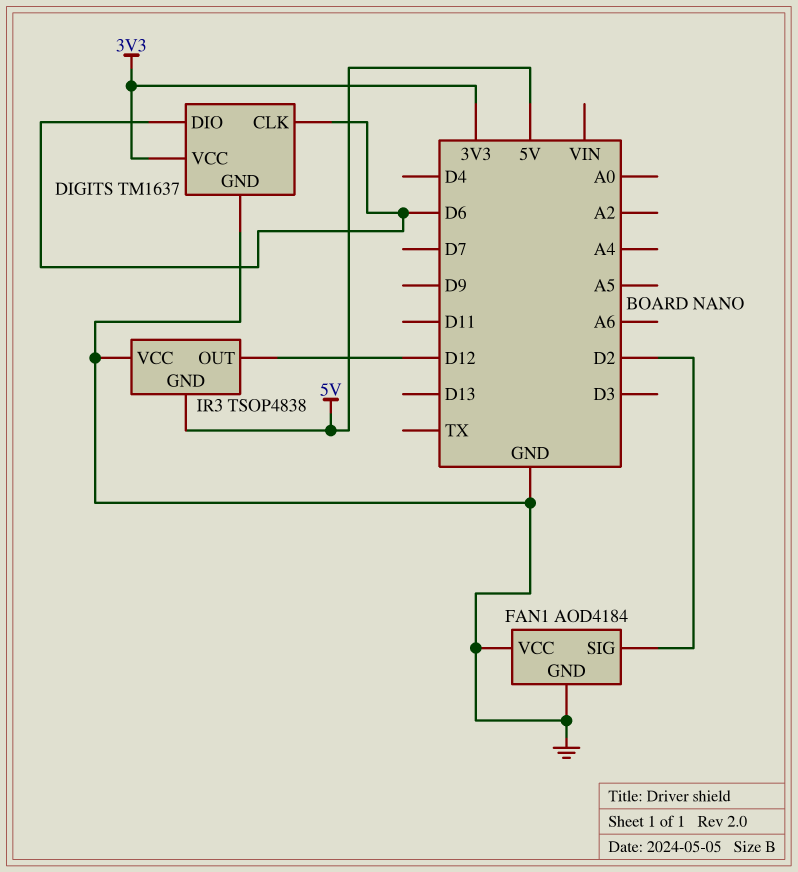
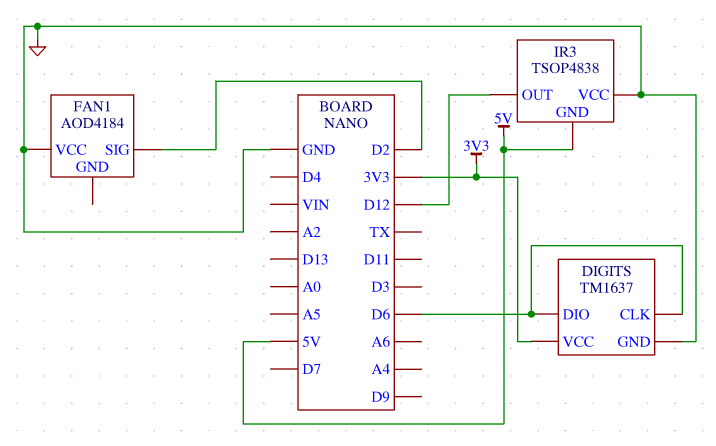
FAN1 pin GND: GND -> none

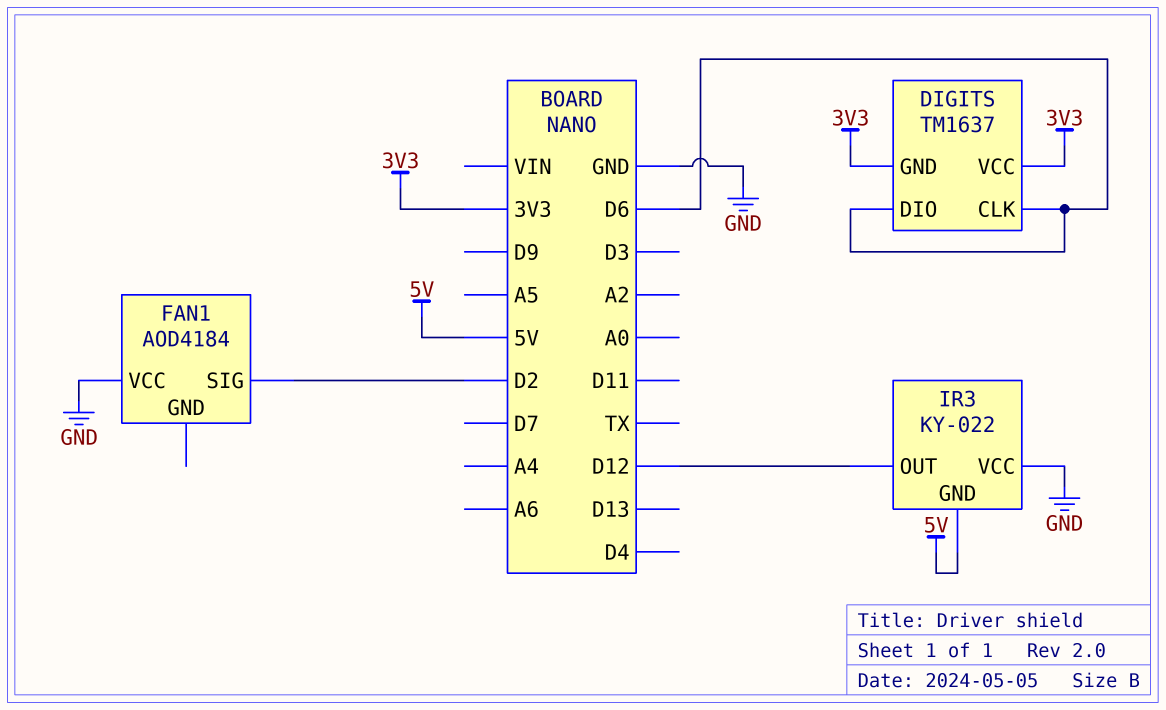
DIGITS pin GND: GND -> 3V3
IR3: TSOP4838 -> KY-022

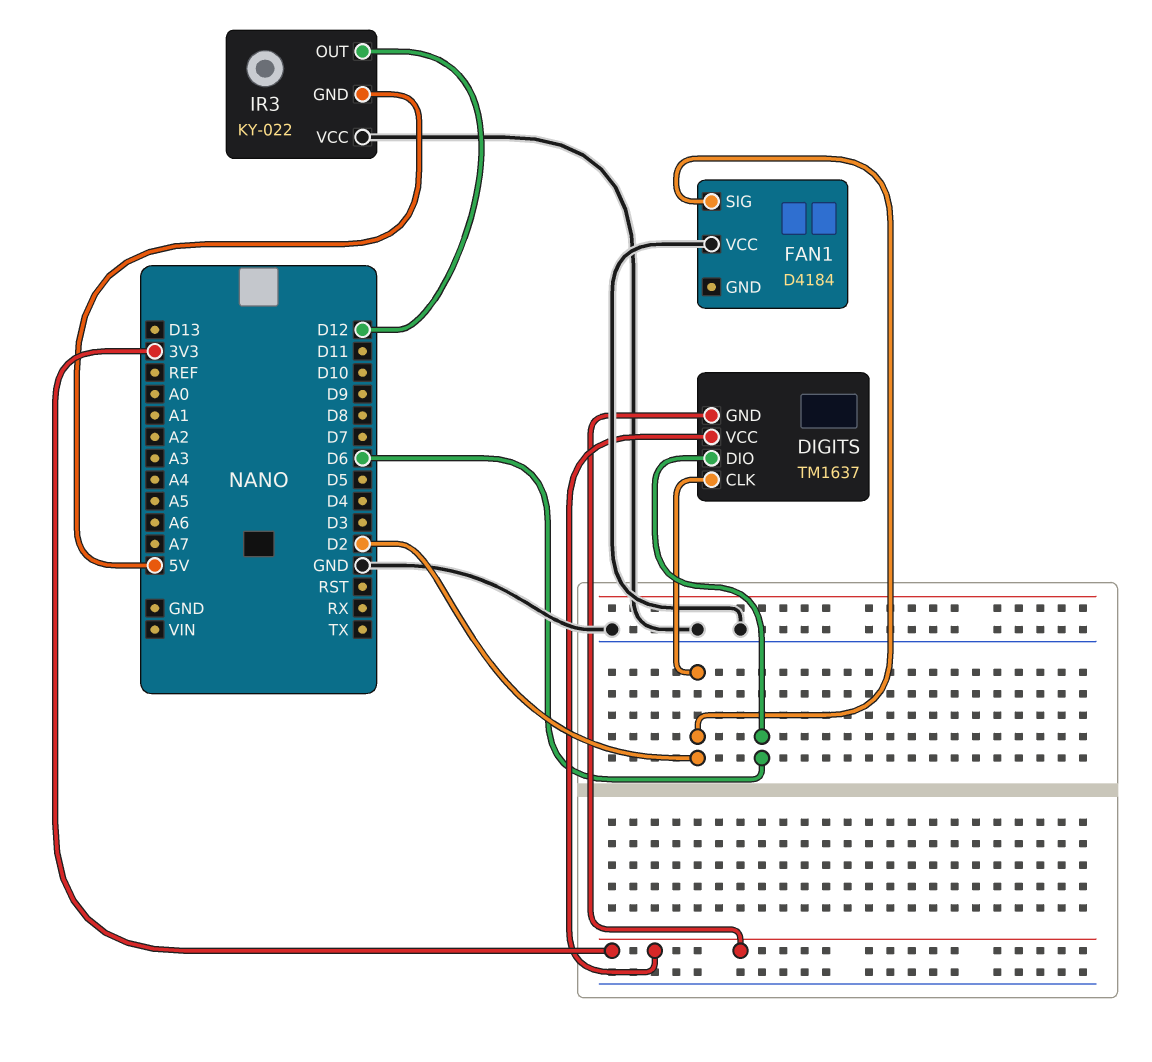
DIGITS pin CLK: D6 -> D2
FAN1: AOD4184 -> D4184

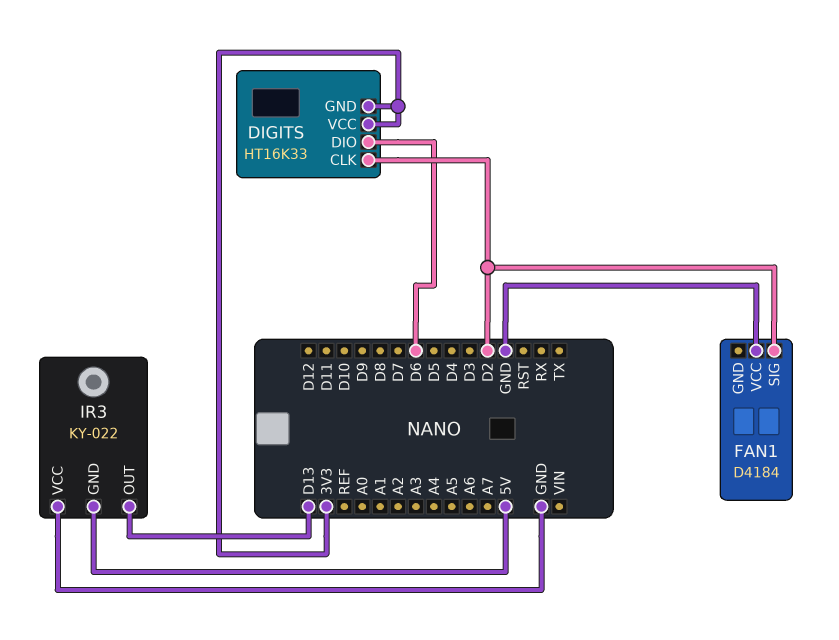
DIGITS: TM1637 -> HT16K33
IR3 pin OUT: D12 -> D13

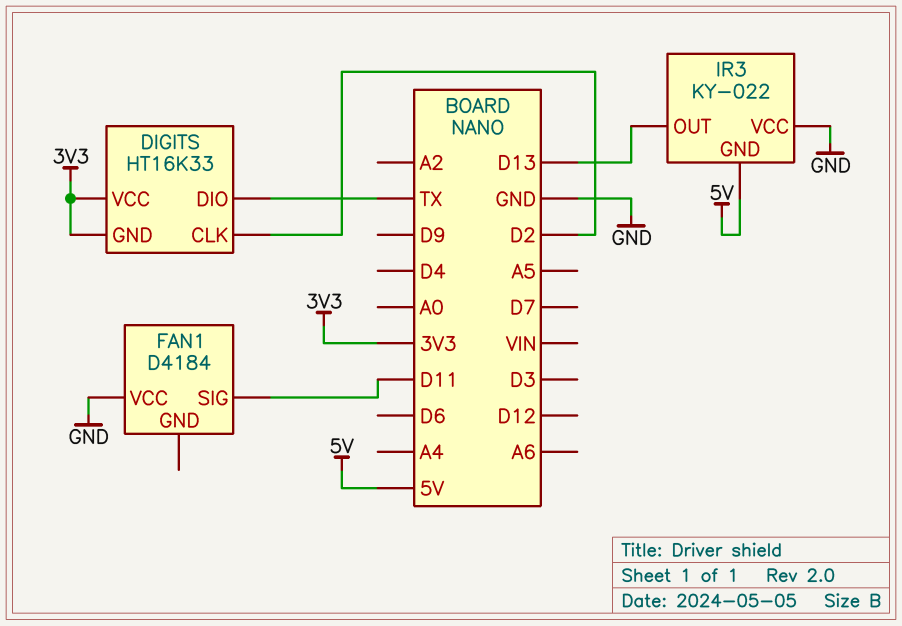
DIGITS pin DIO: D6 -> TX
FAN1 pin SIG: D2 -> D11

